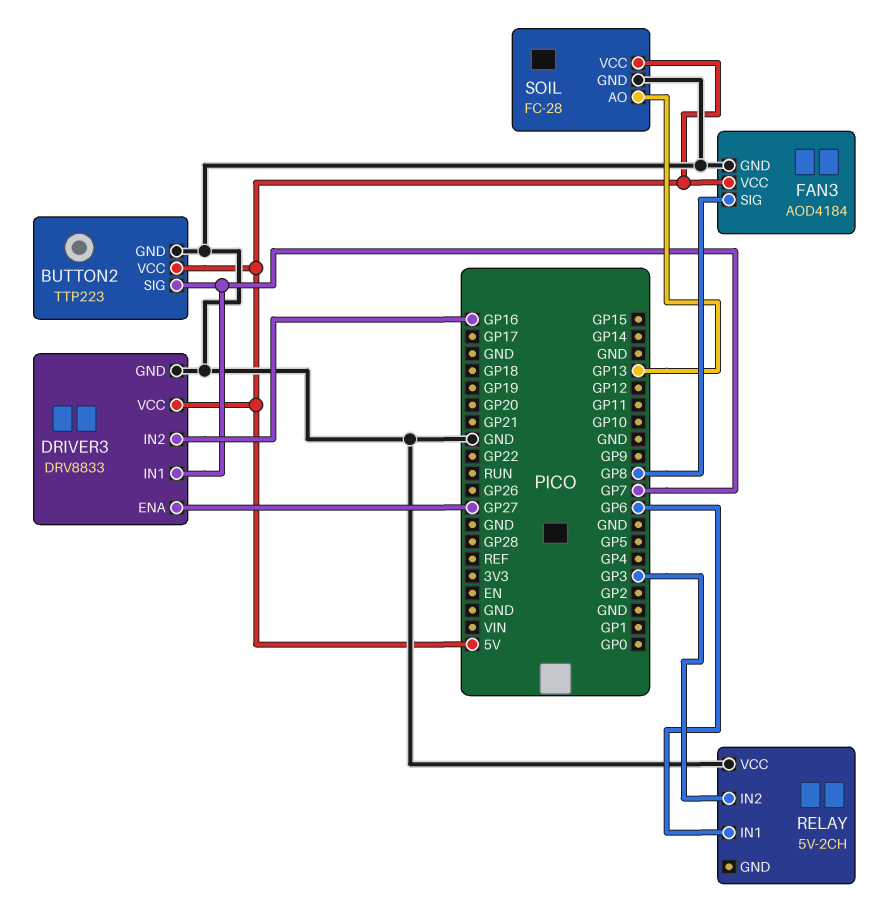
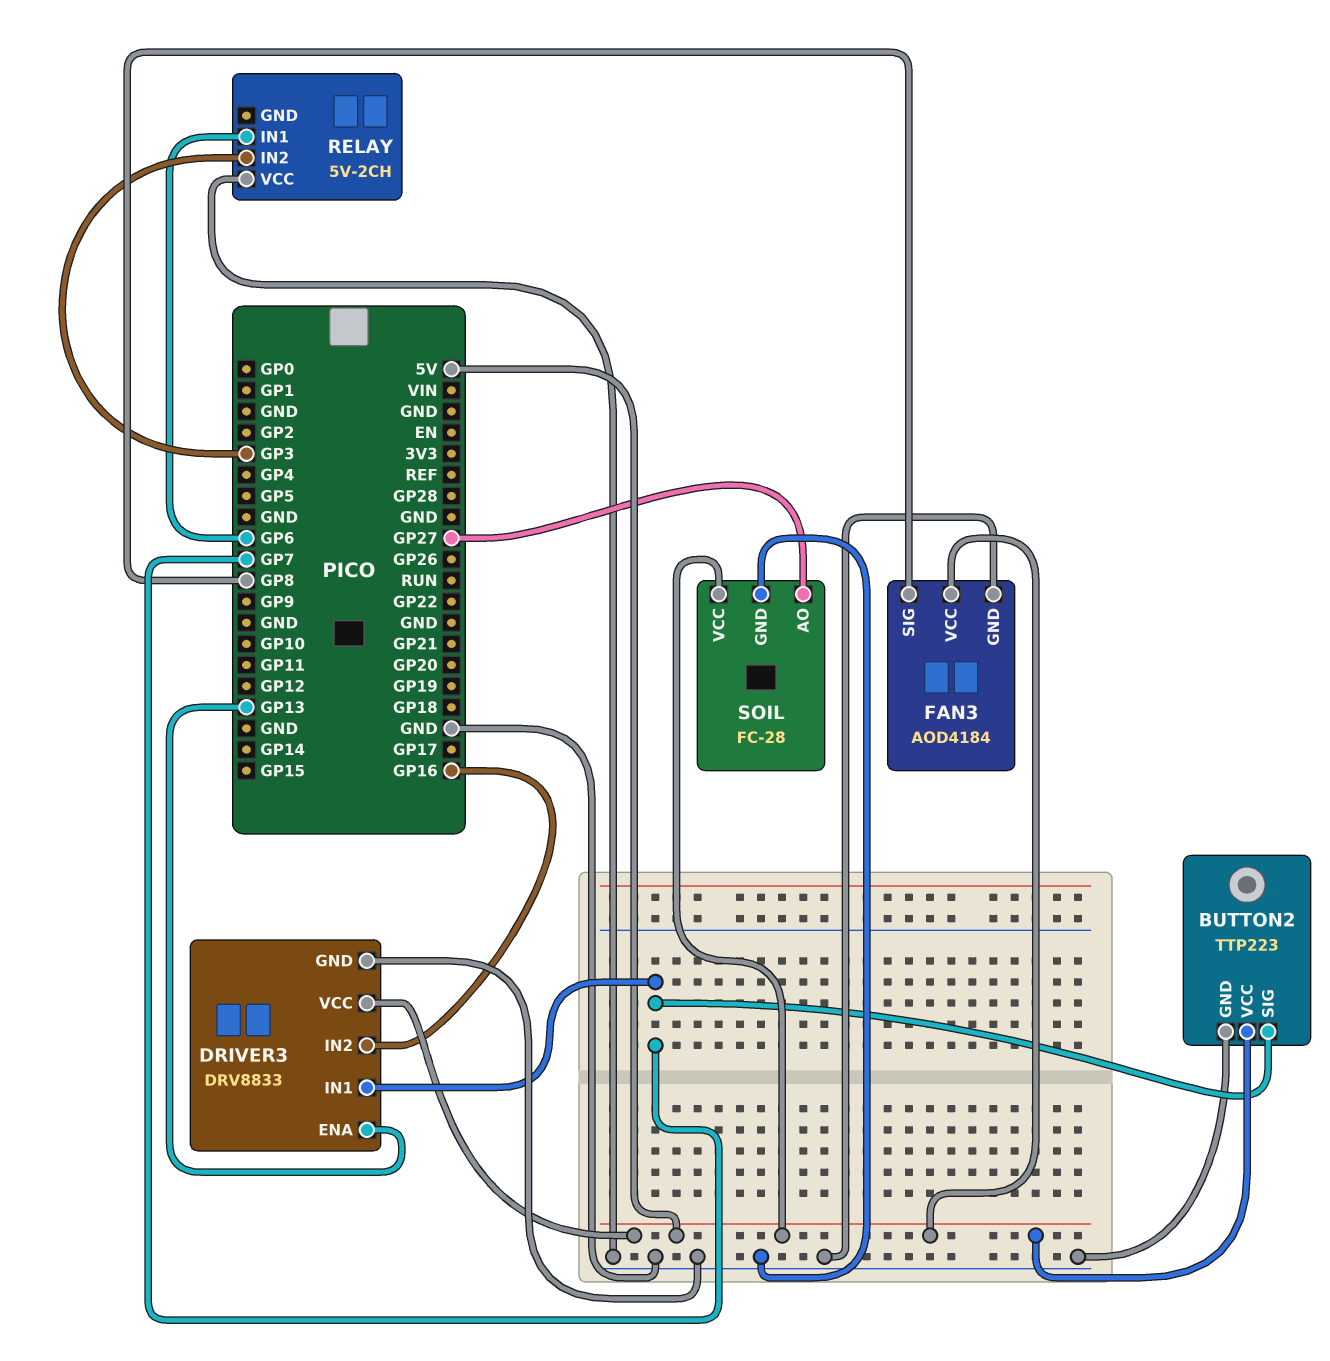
DRIVER3 pin ENA: GP27 -> GP13
SOIL pin AO: GP13 -> GP27

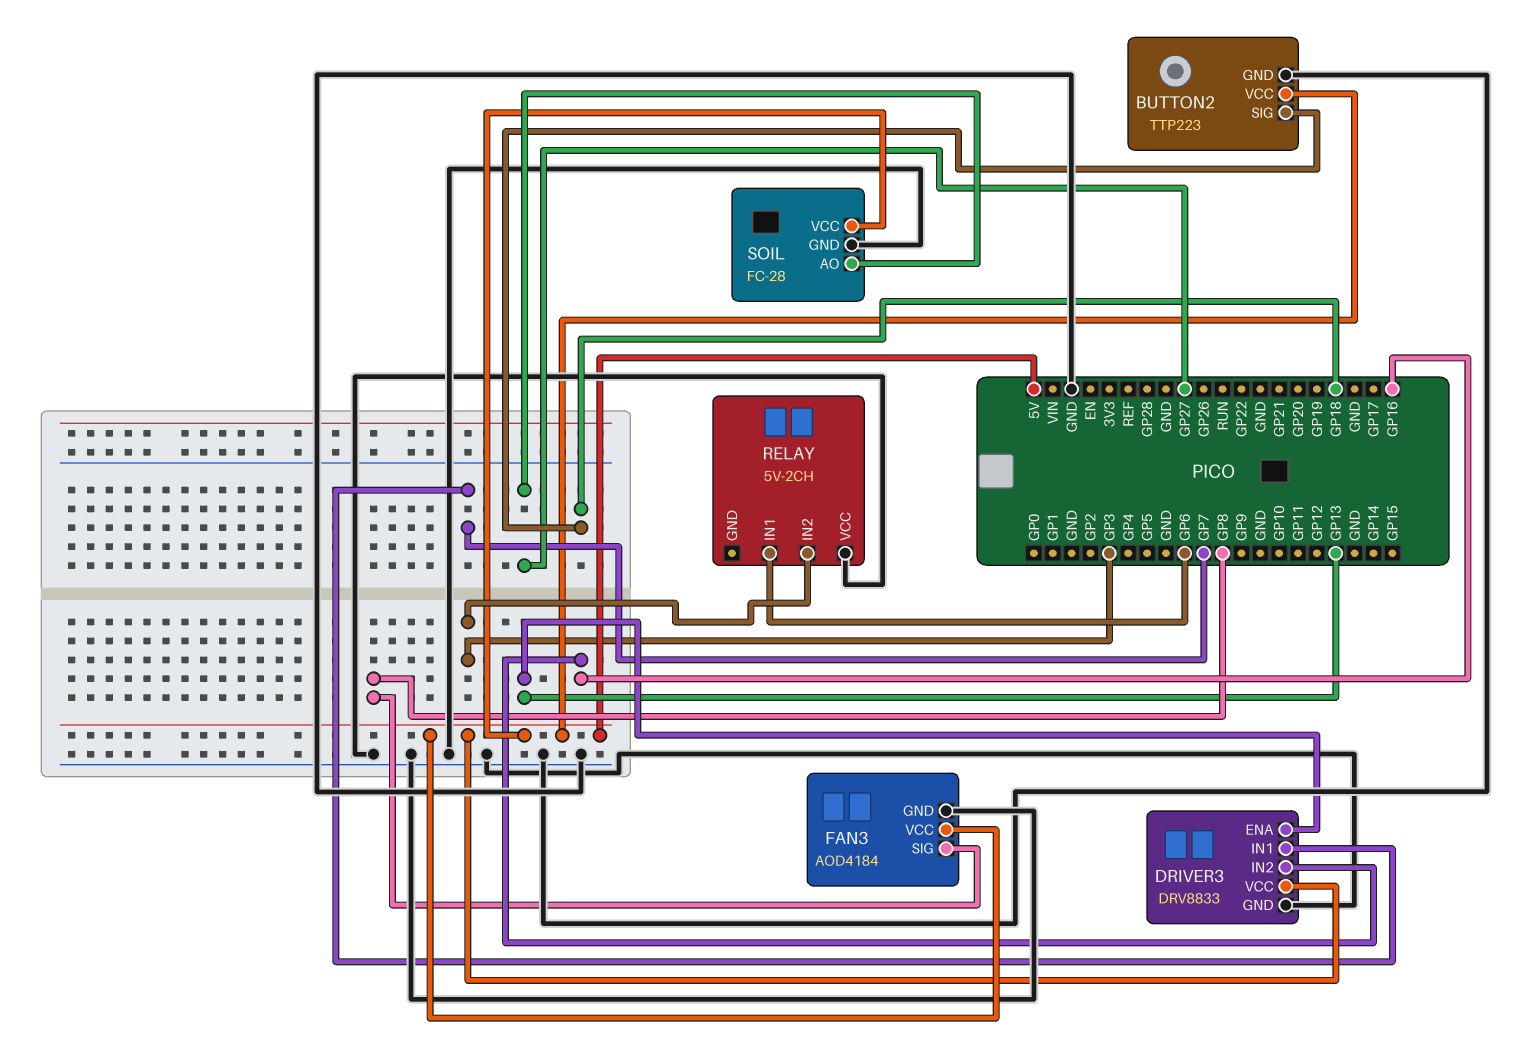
BUTTON2 pin SIG: GP7 -> GP18

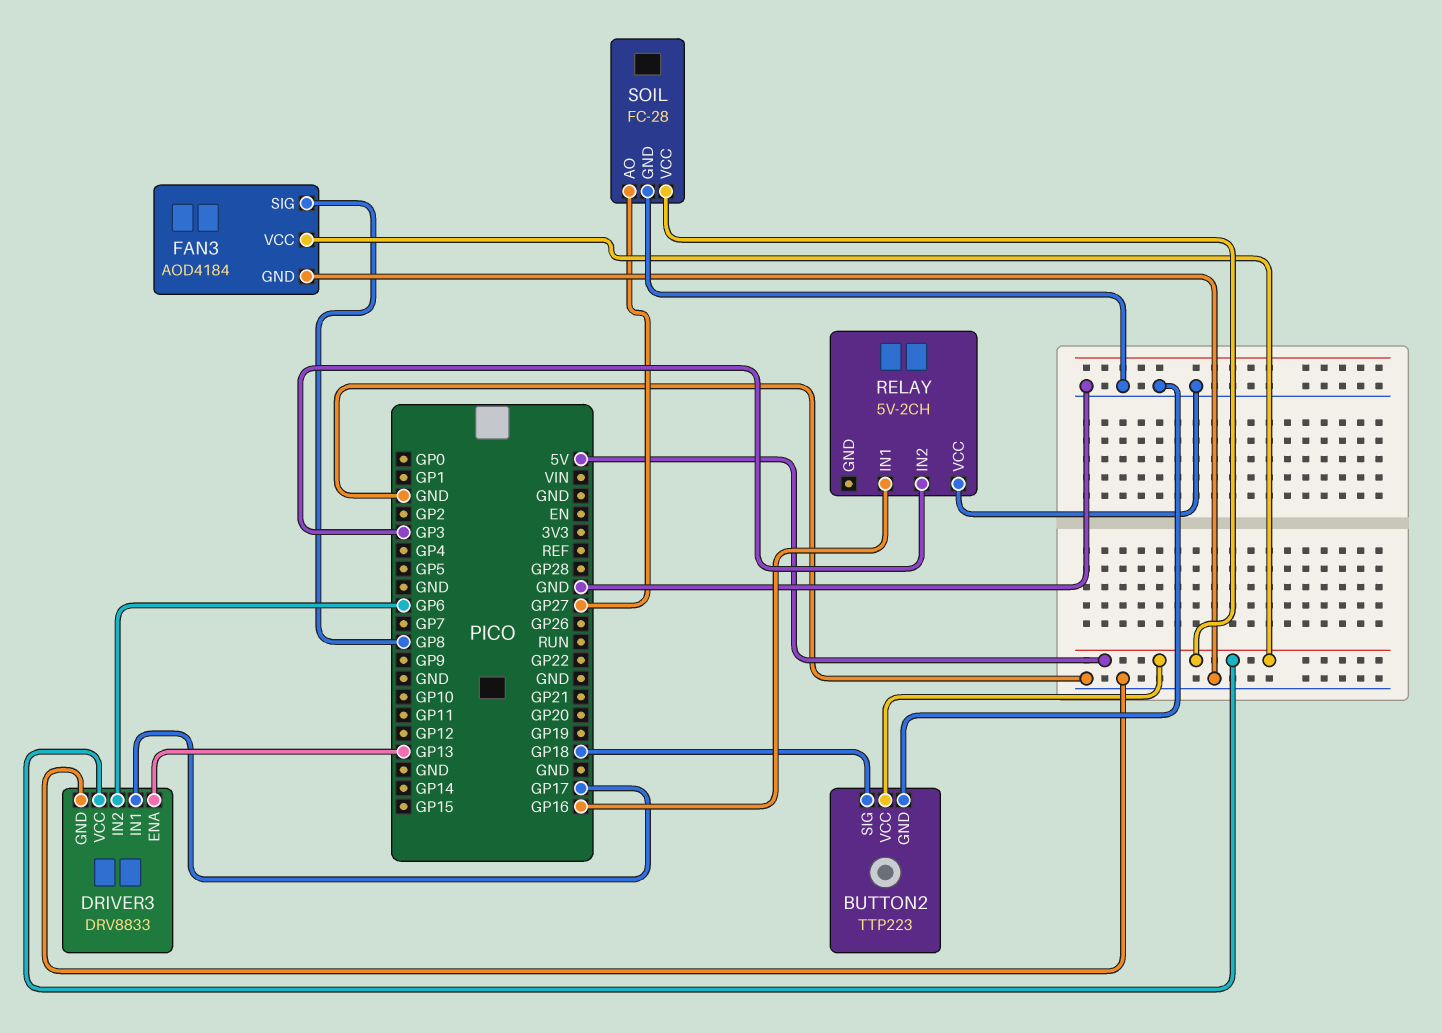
DRIVER3 pin IN1: GP7 -> GP17
DRIVER3 pin IN2: GP16 -> GP6
RELAY pin IN1: GP6 -> GP16

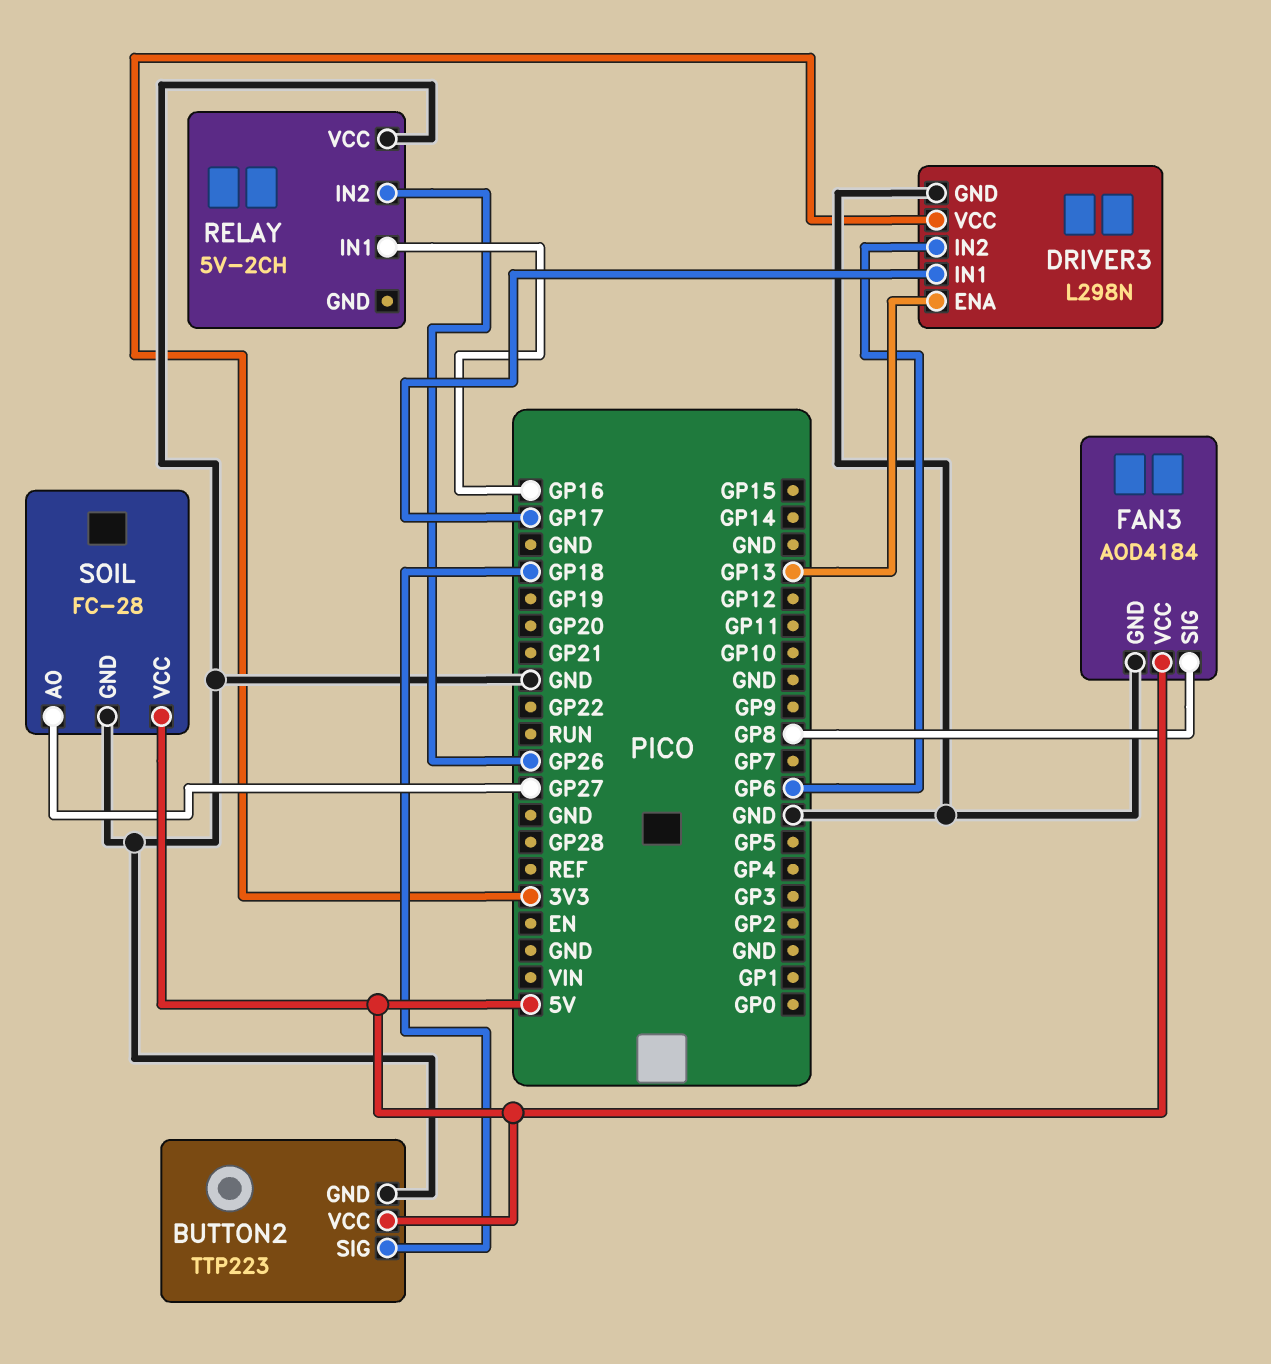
DRIVER3: DRV8833 -> L298N
DRIVER3 pin VCC: 5V -> 3V3
RELAY pin IN2: GP3 -> GP26

